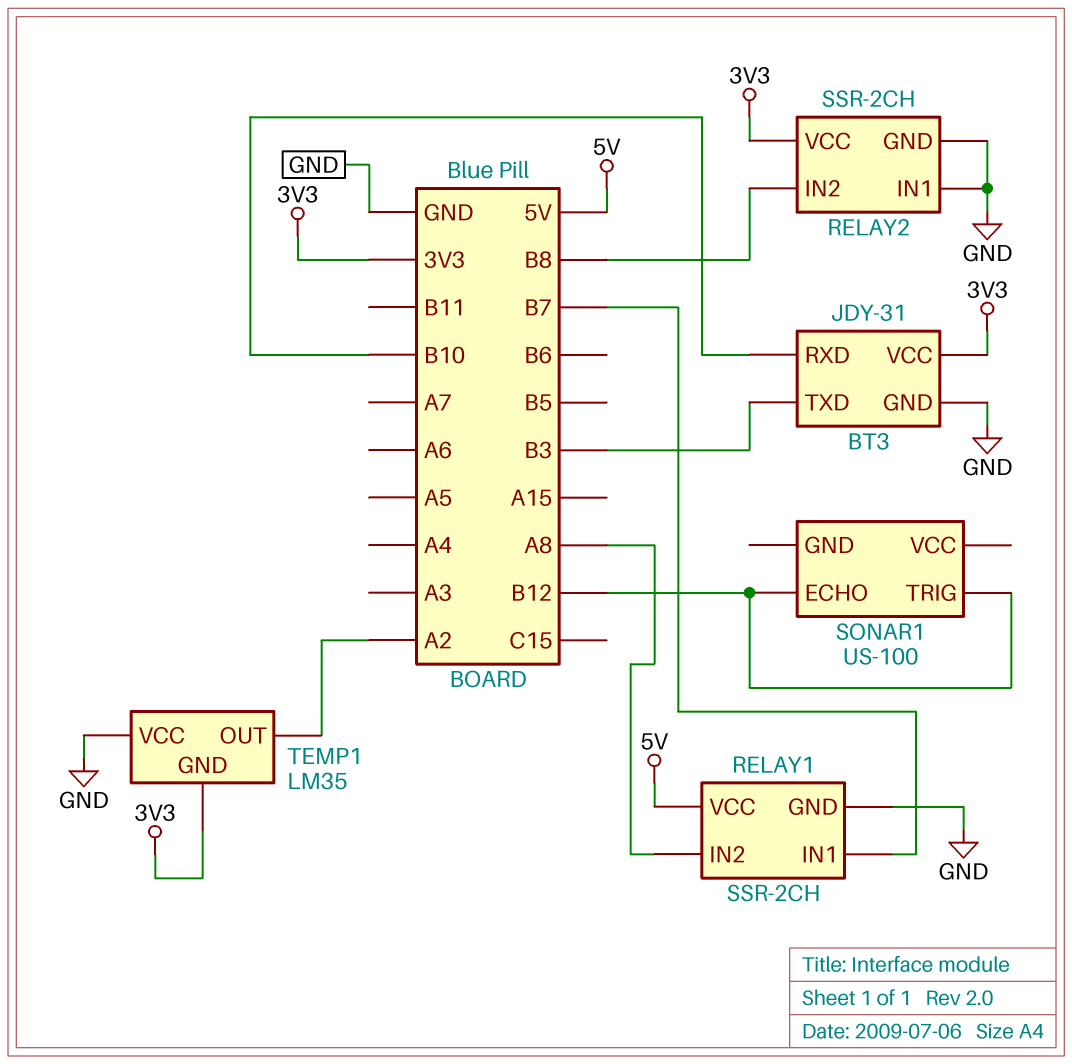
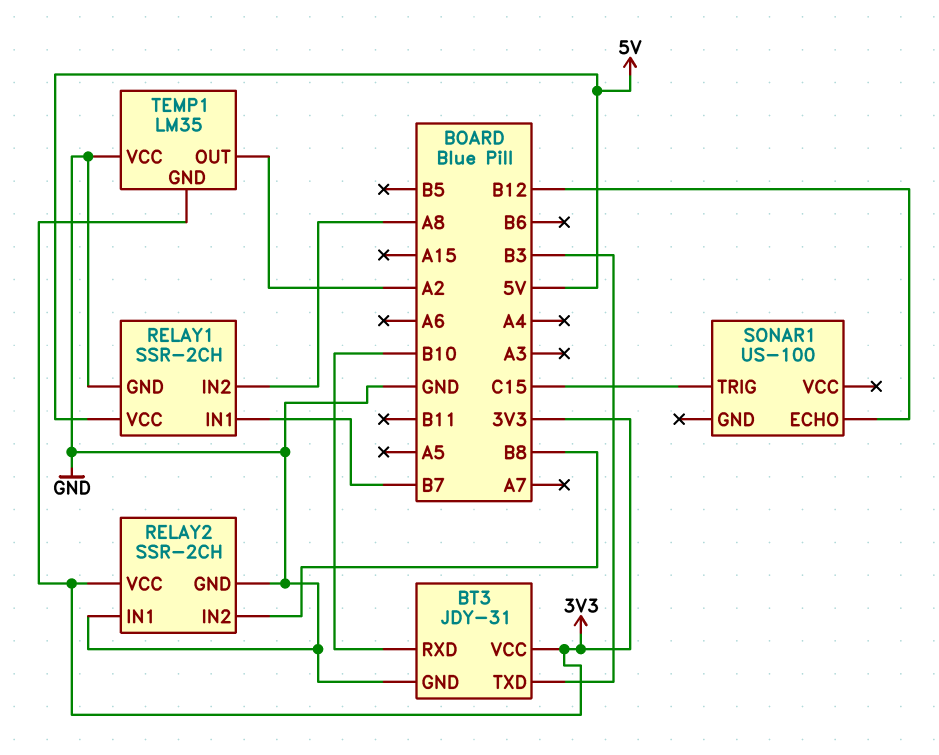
SONAR1 pin TRIG: B12 -> C15

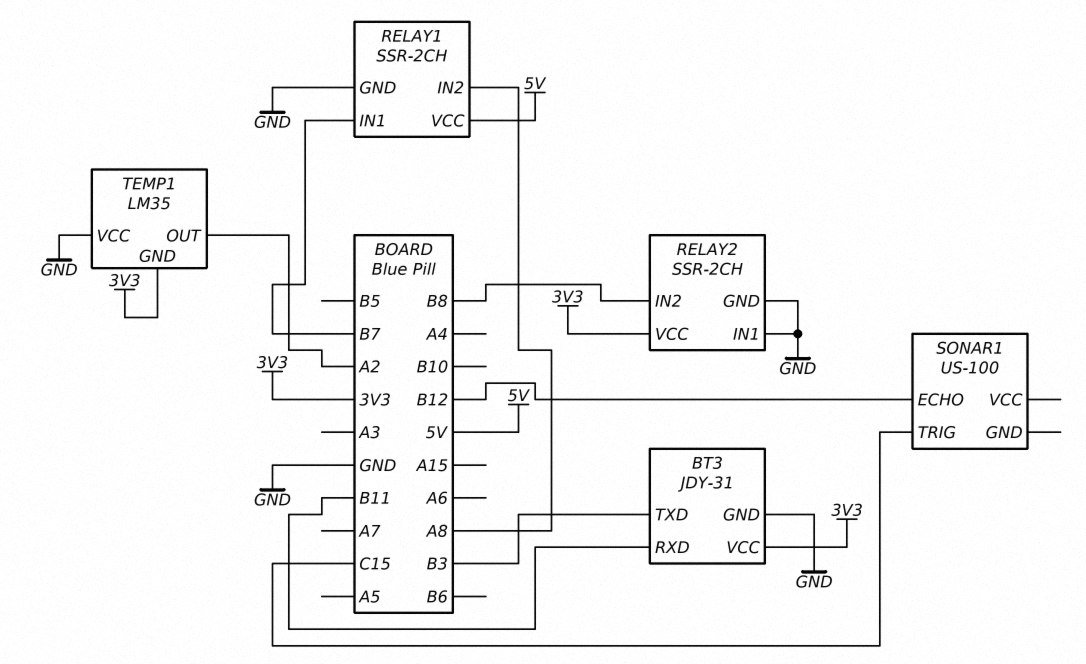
BT3 pin RXD: B10 -> B11

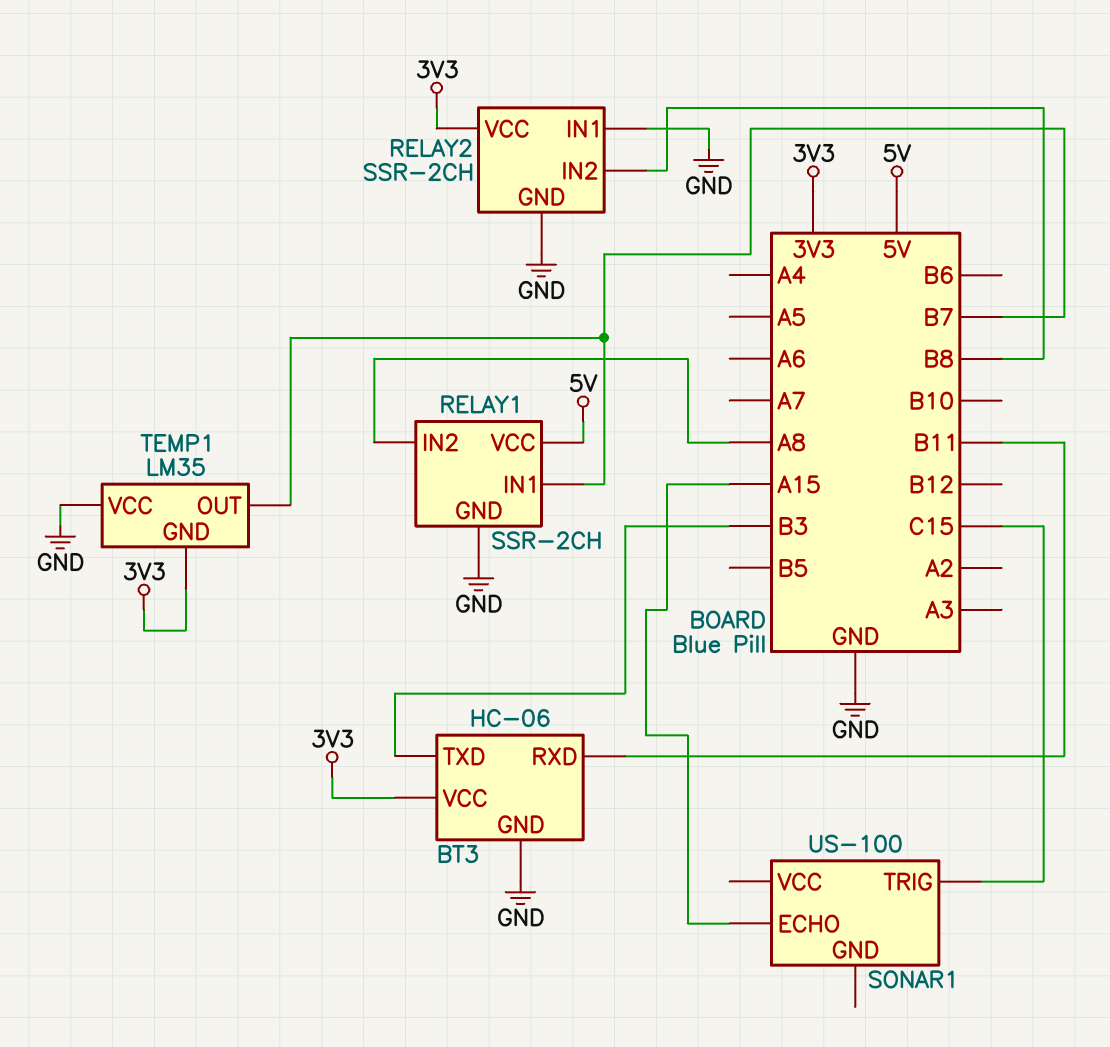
BT3: JDY-31 -> HC-06
SONAR1 pin ECHO: B12 -> A15
TEMP1 pin OUT: A2 -> B7

